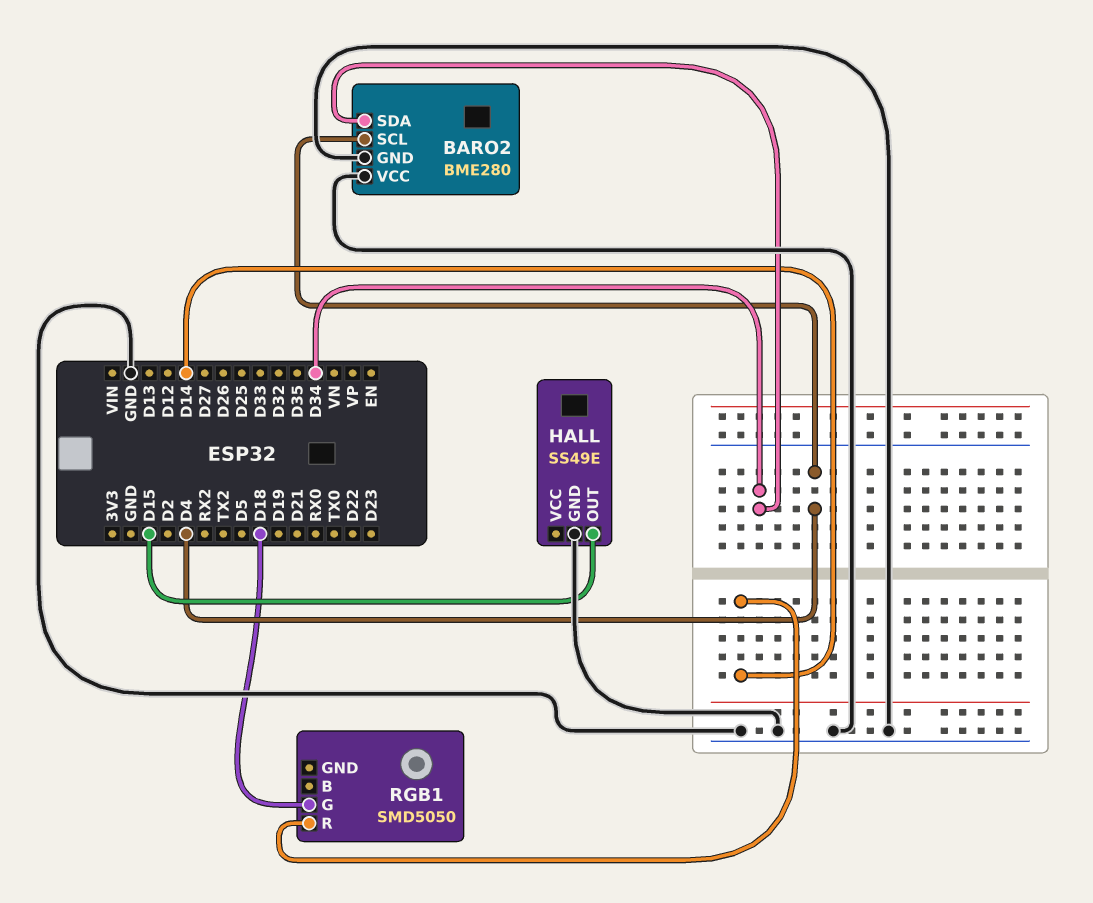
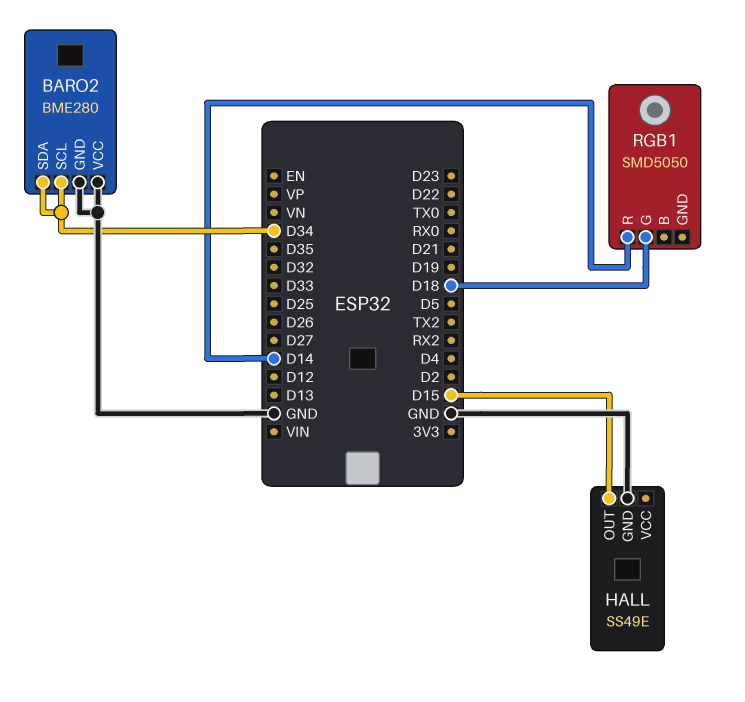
BARO2 pin SCL: D4 -> D34

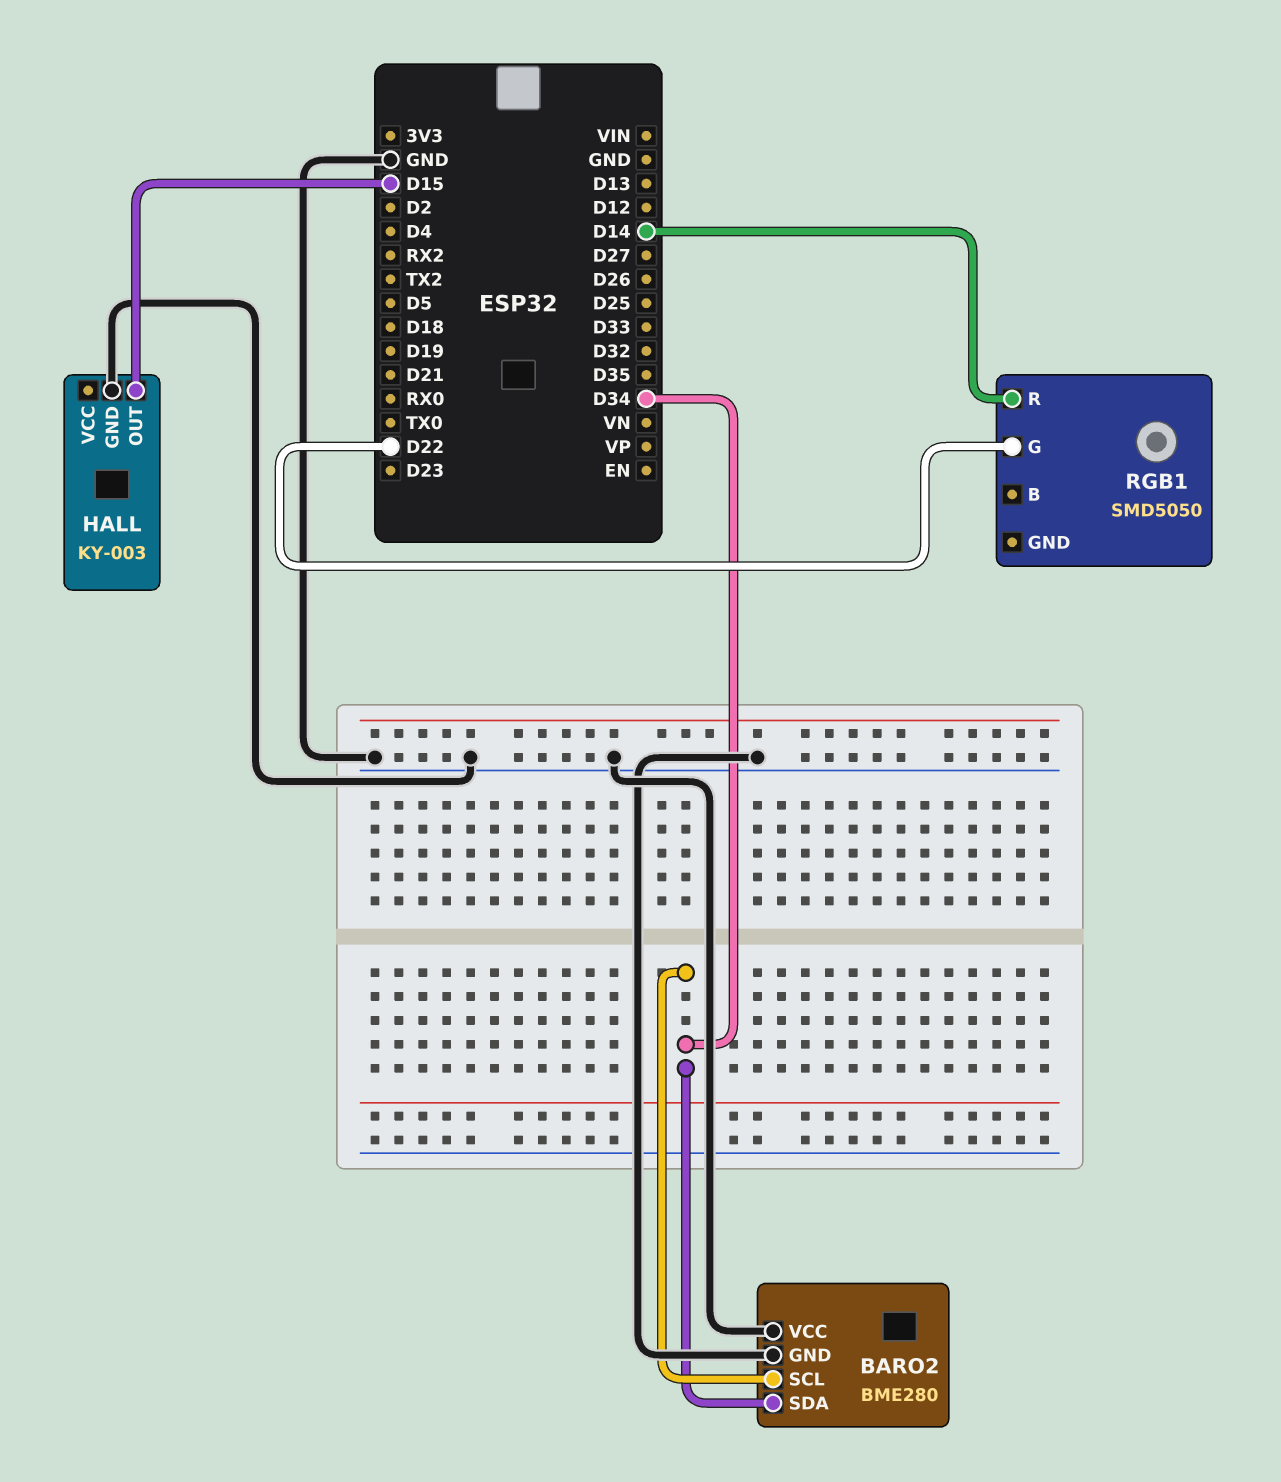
HALL: SS49E -> KY-003
RGB1 pin G: D18 -> D22

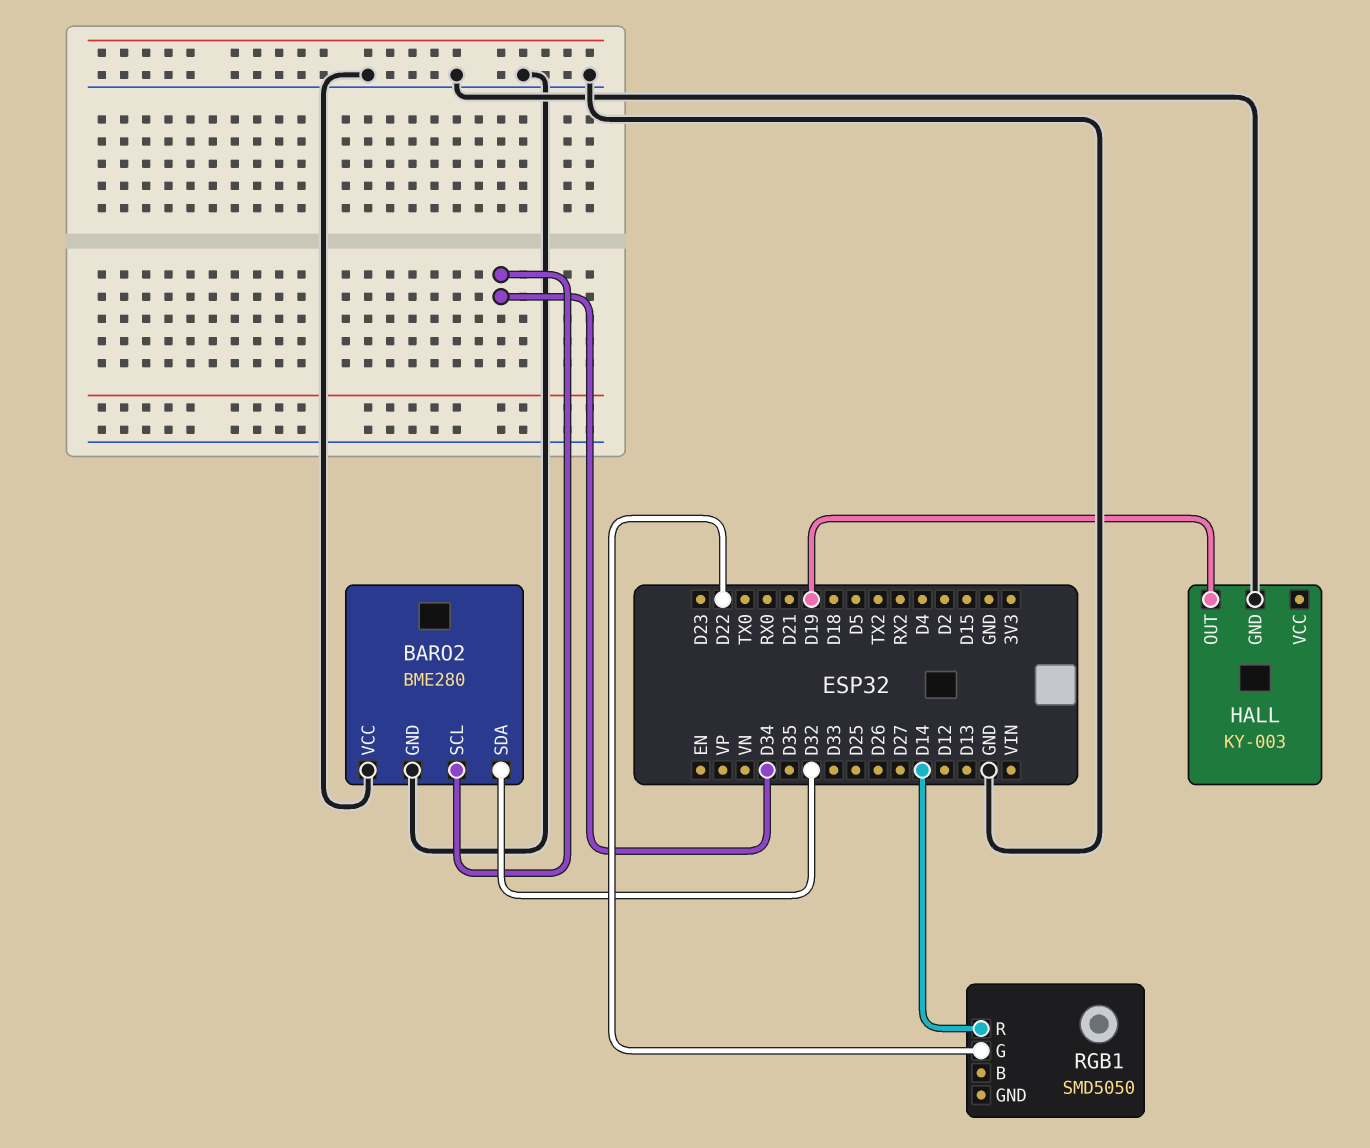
BARO2 pin SDA: D34 -> D32
HALL pin OUT: D15 -> D19

